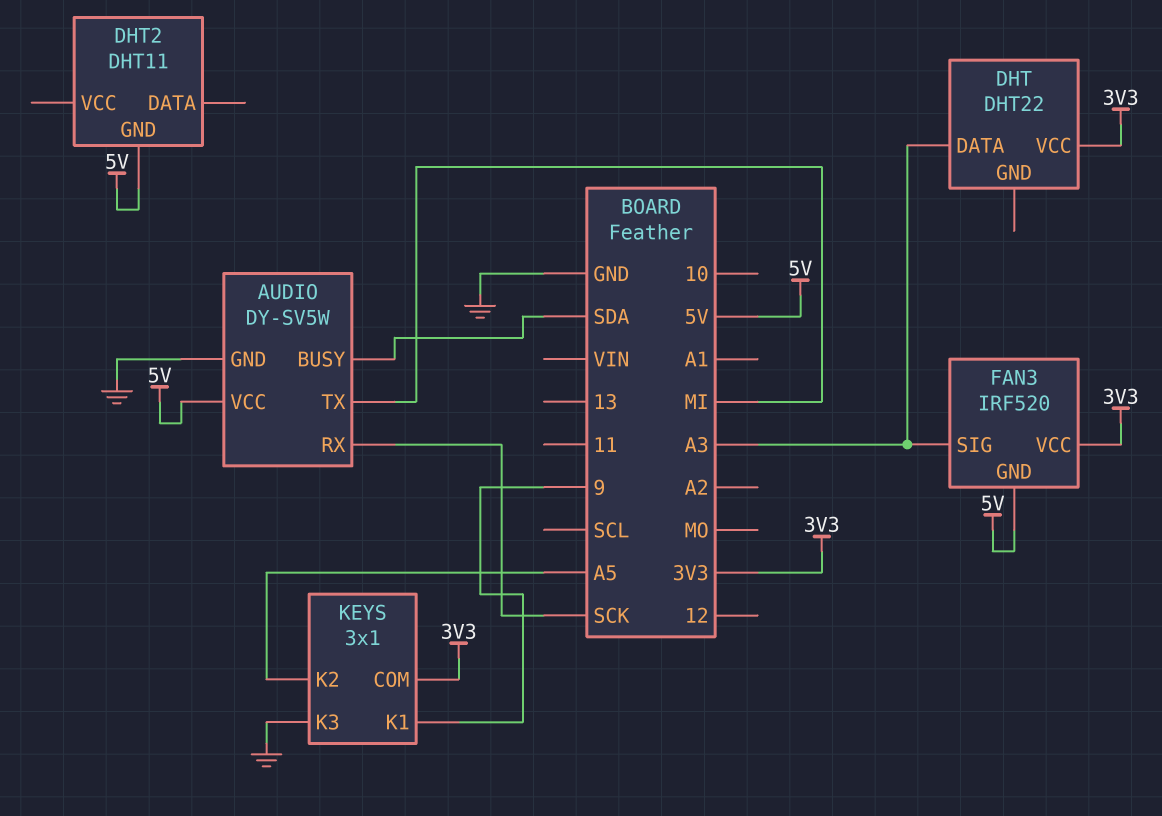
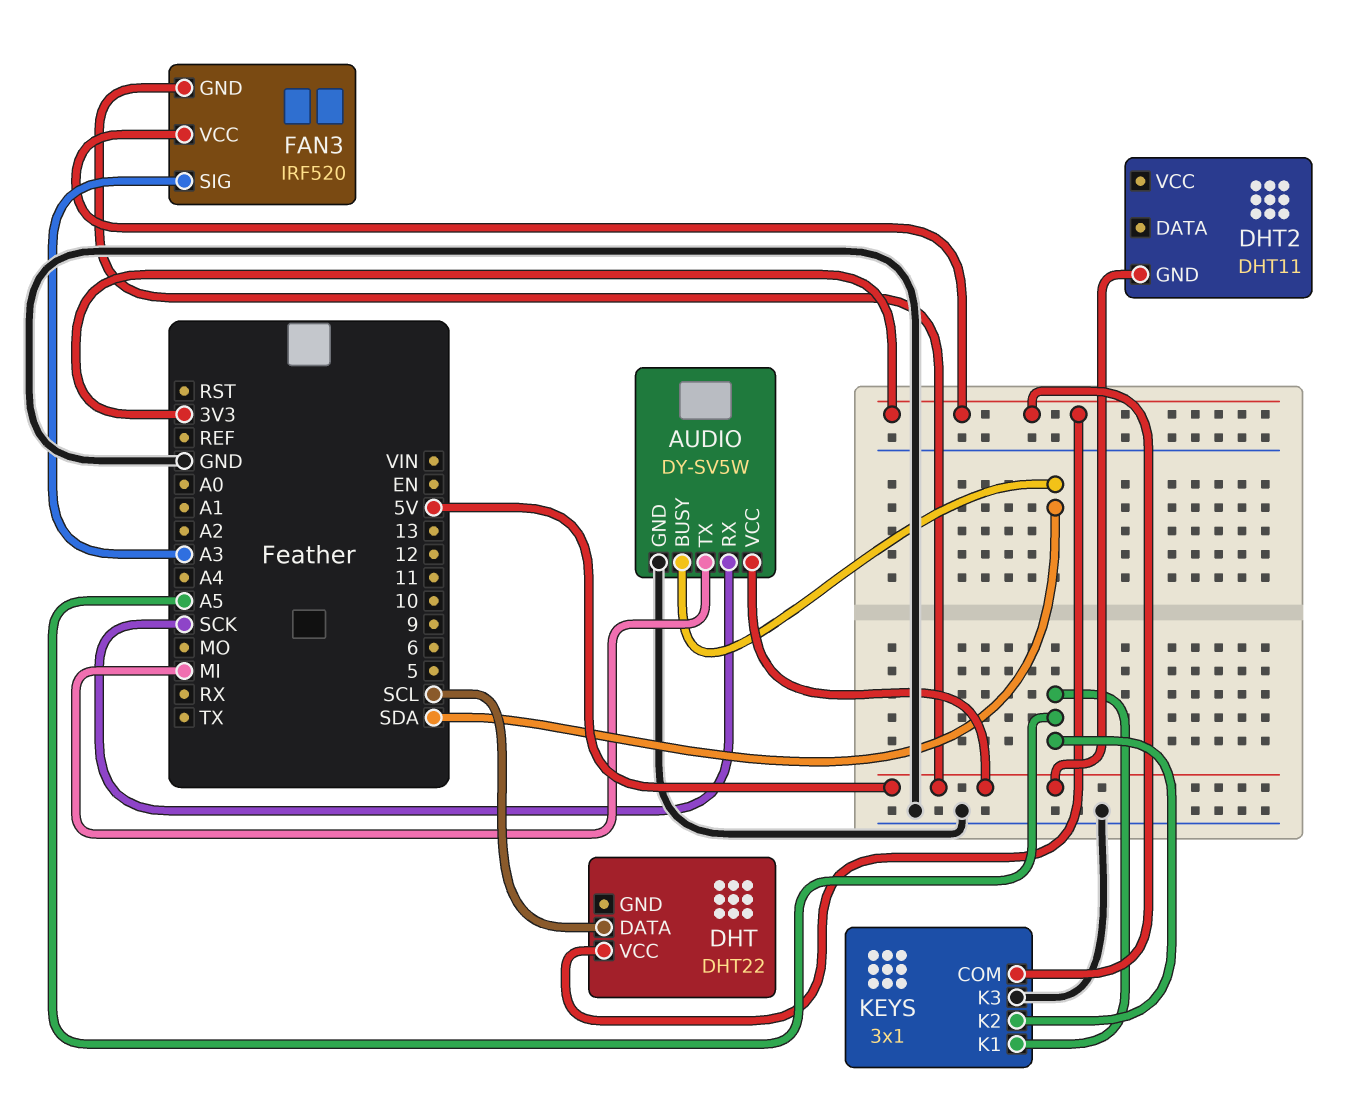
DHT pin DATA: A3 -> SCL
KEYS pin K1: 9 -> A5

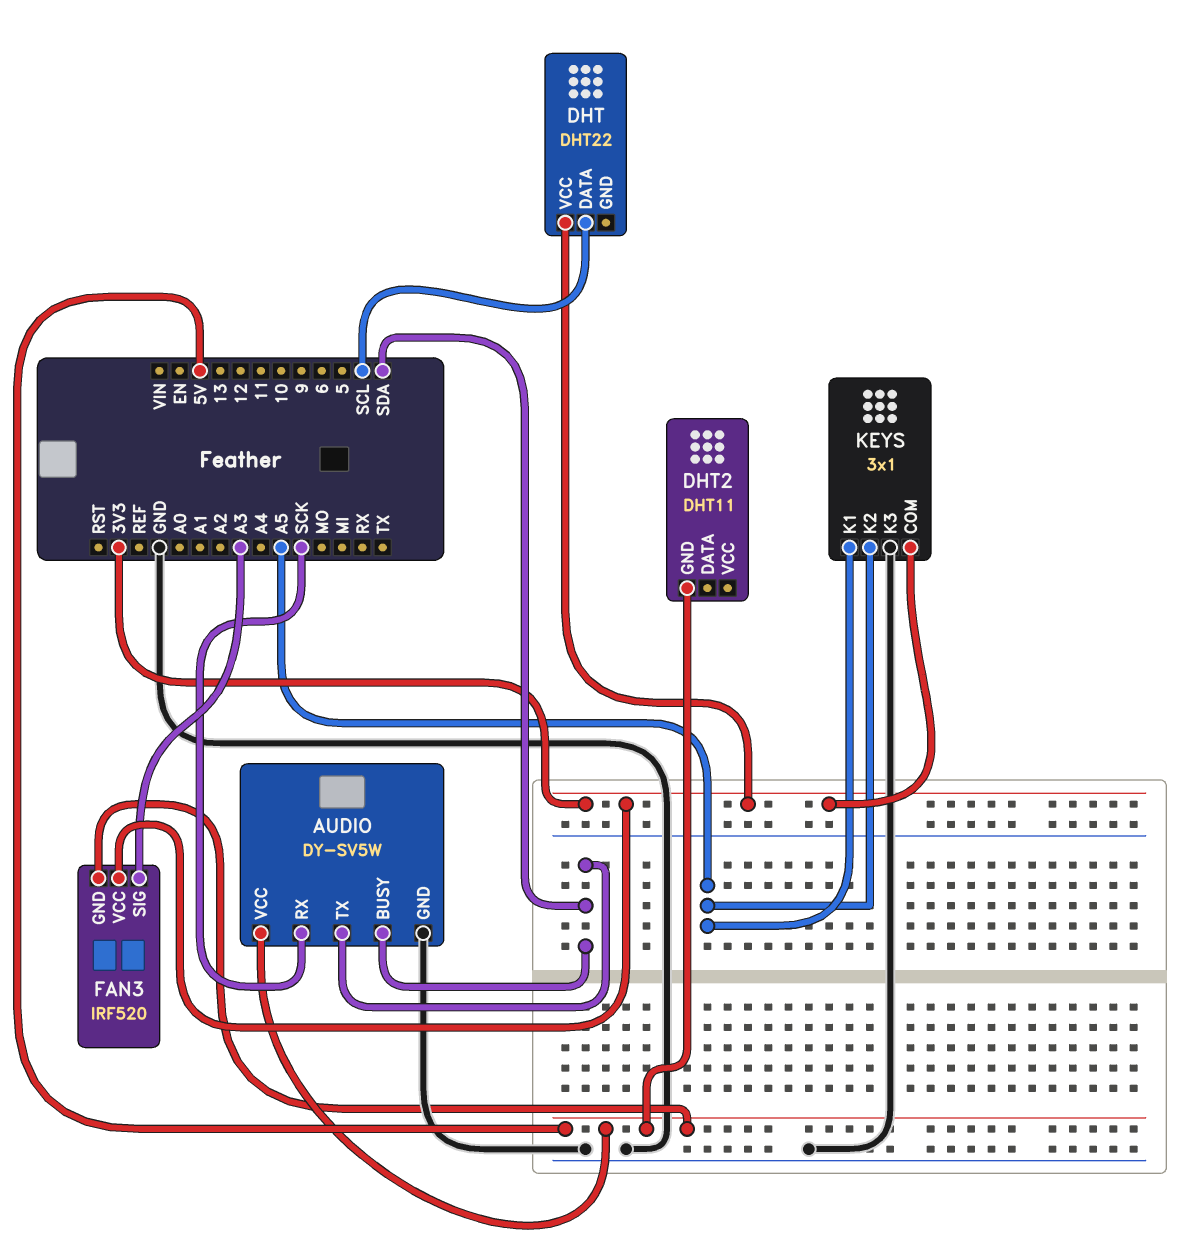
AUDIO pin TX: MI -> SDA

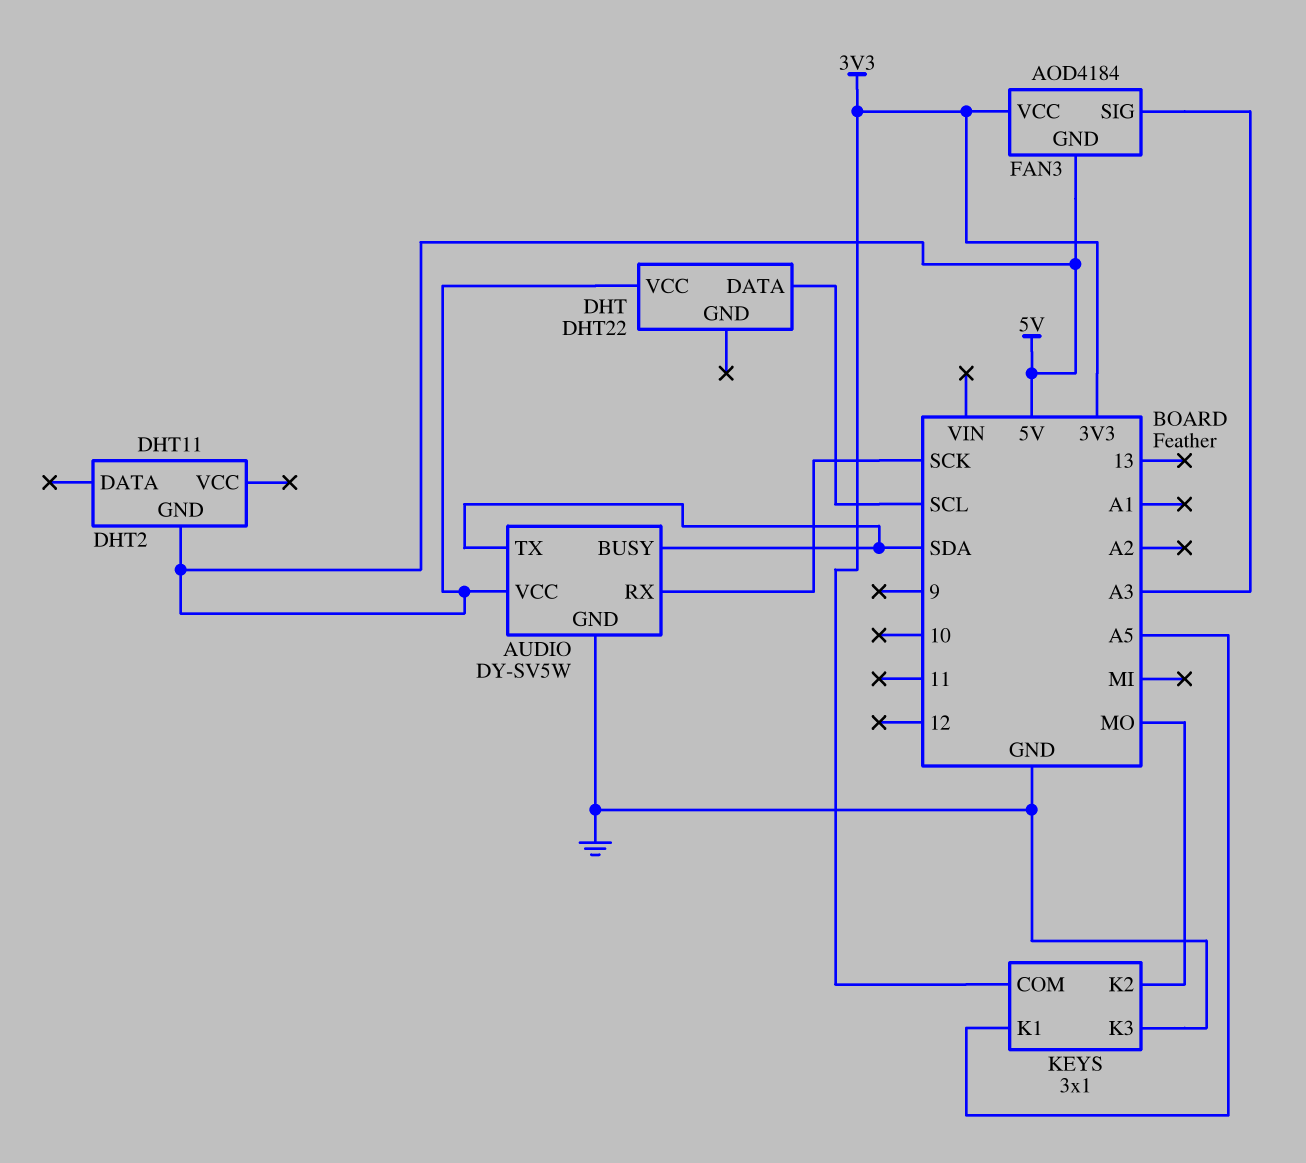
DHT pin VCC: 3V3 -> 5V
FAN3: IRF520 -> AOD4184
KEYS pin K2: A5 -> MO

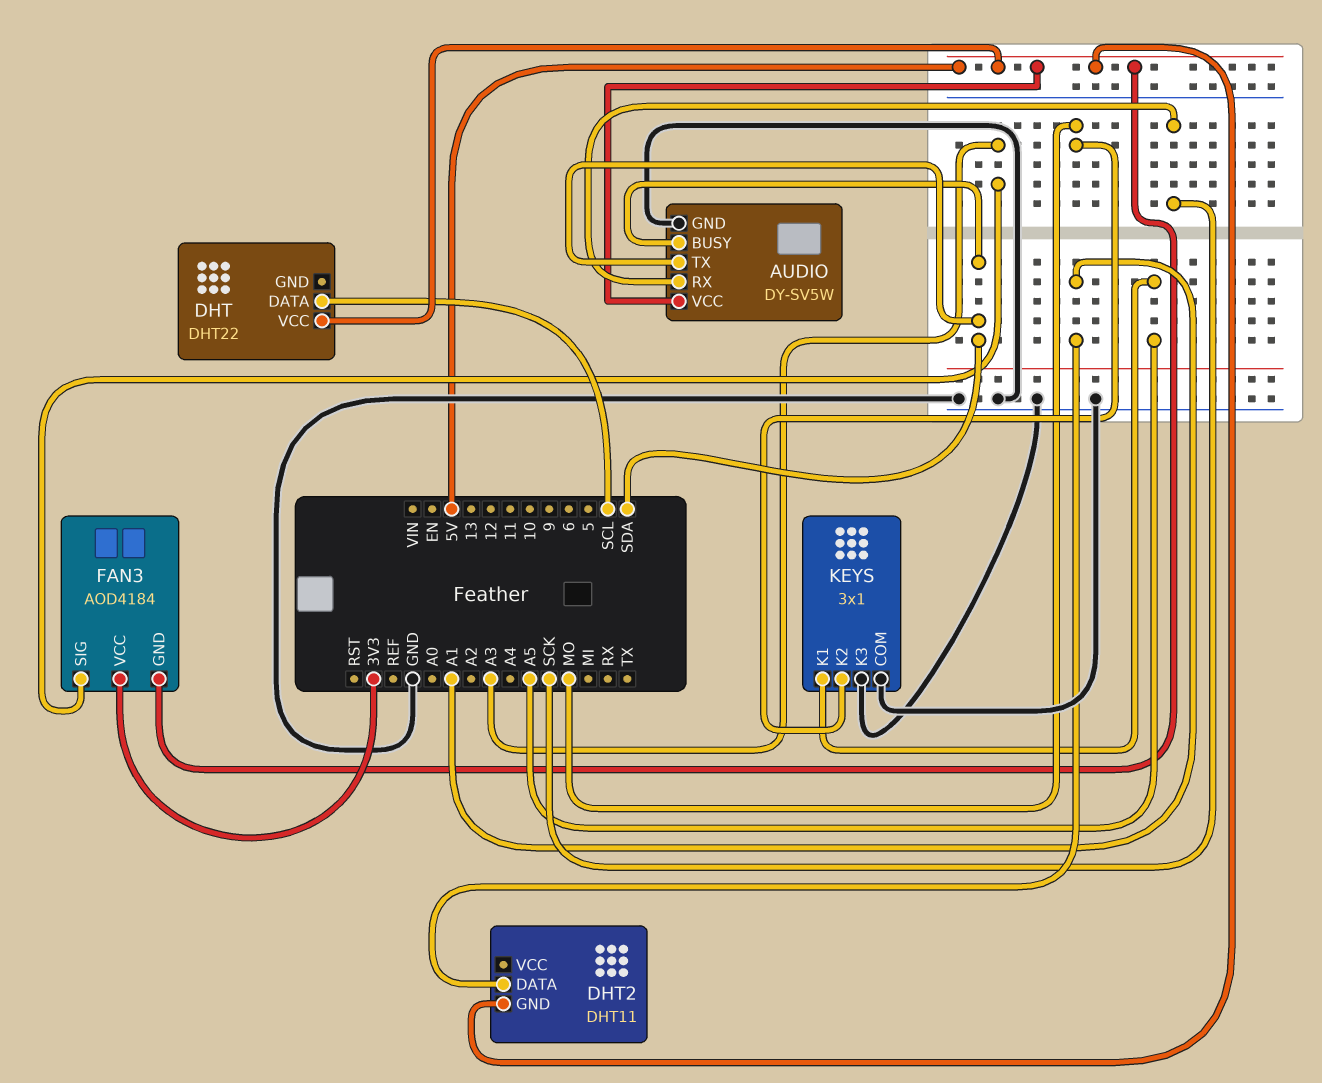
DHT2 pin DATA: none -> A1
KEYS pin COM: 3V3 -> GND

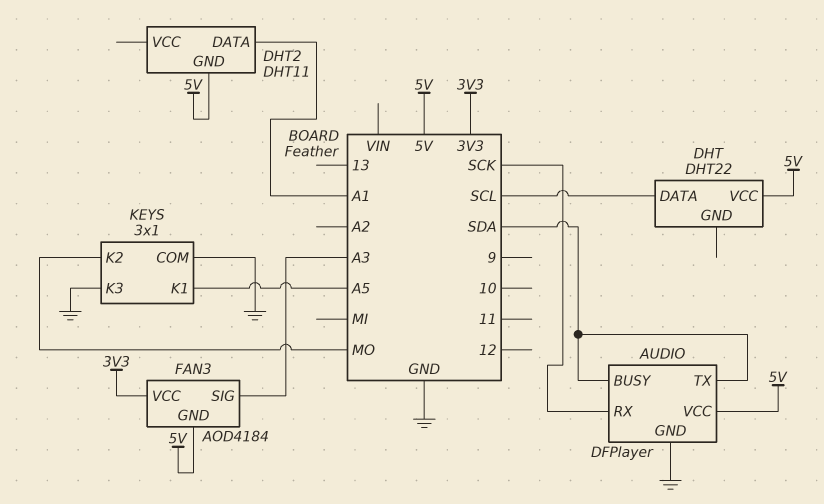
AUDIO: DY-SV5W -> DFPlayer

